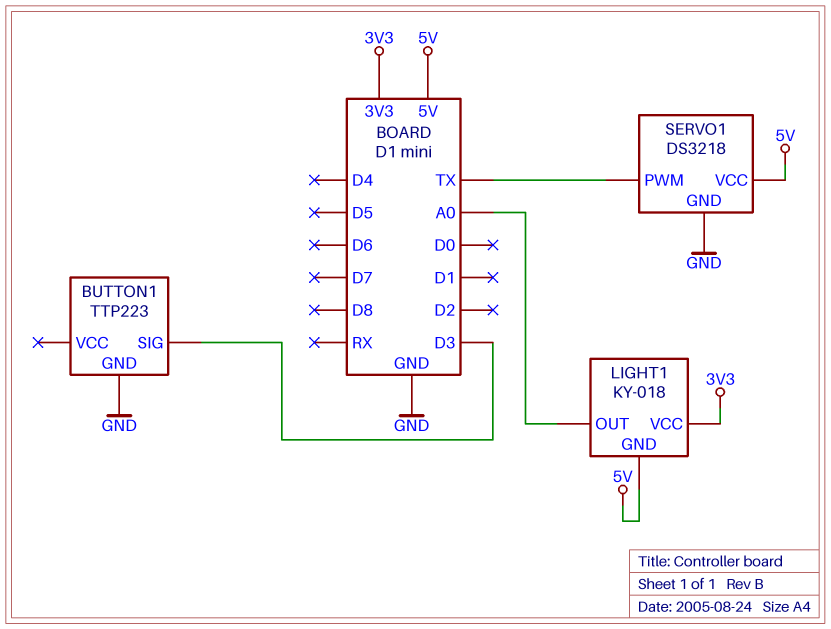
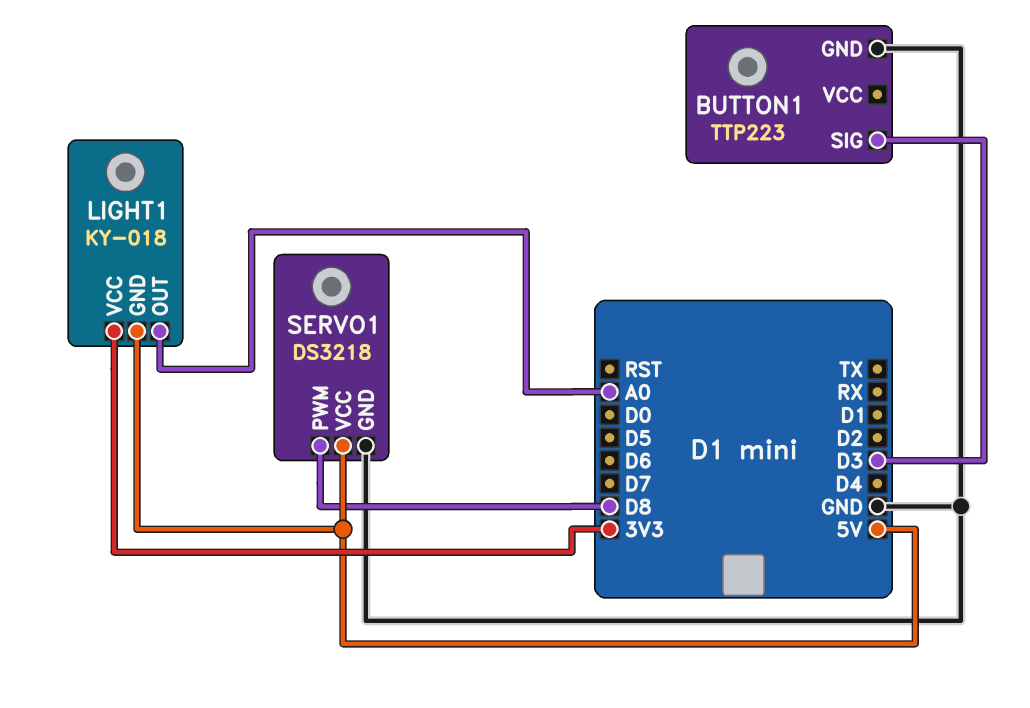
SERVO1 pin PWM: TX -> D8

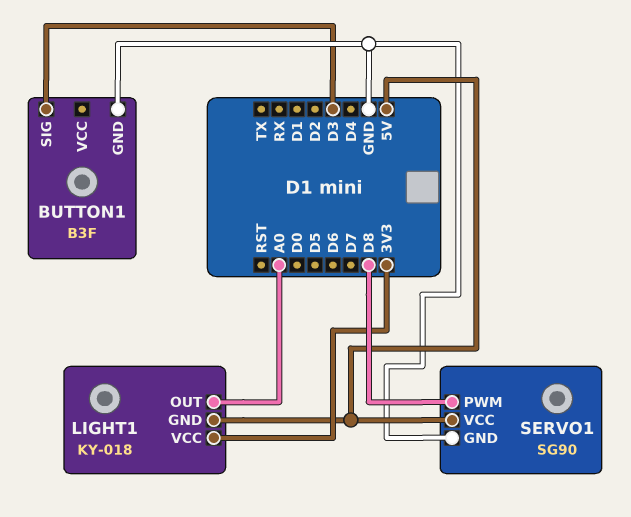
BUTTON1: TTP223 -> B3F
SERVO1: DS3218 -> SG90

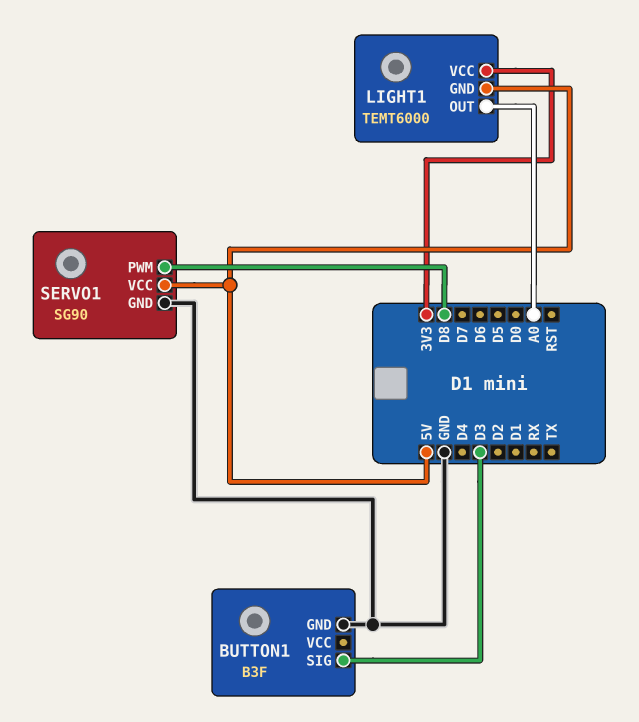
LIGHT1: KY-018 -> TEMT6000

